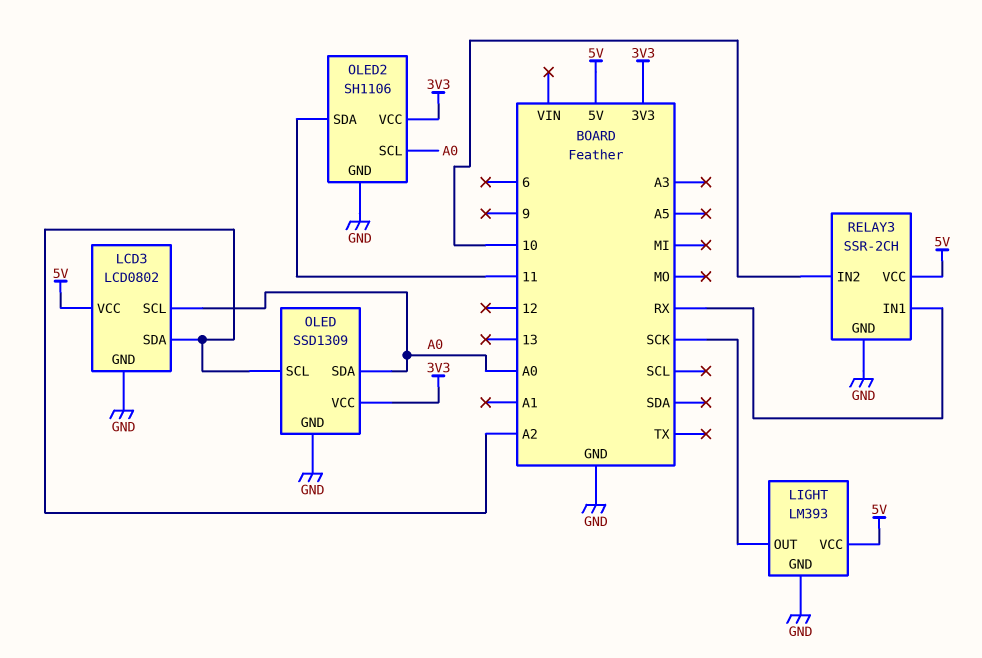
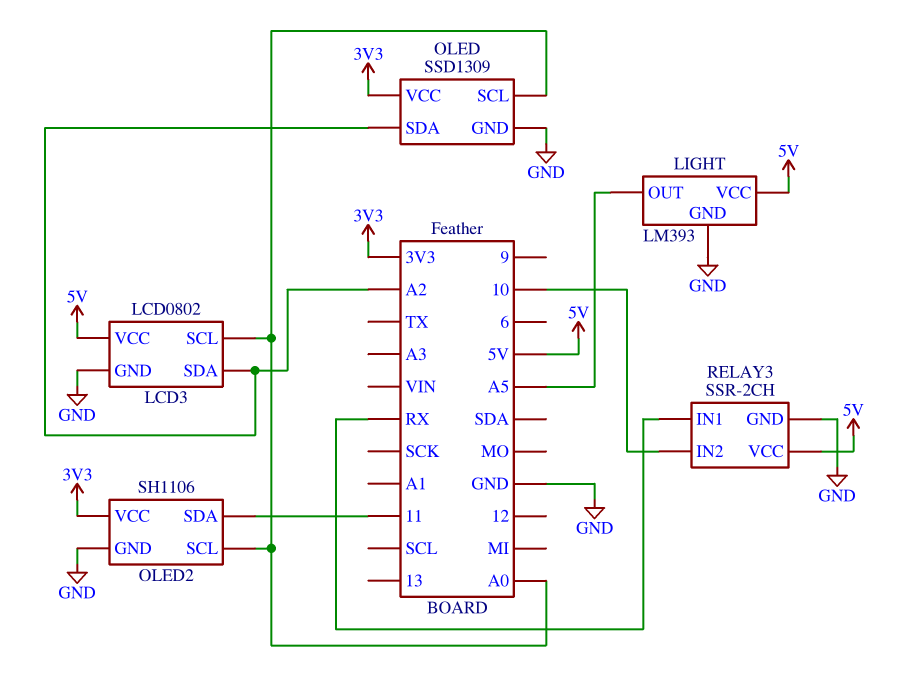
LIGHT pin OUT: SCK -> A5
OLED pin SCL: A2 -> A0
OLED pin SDA: A0 -> A2

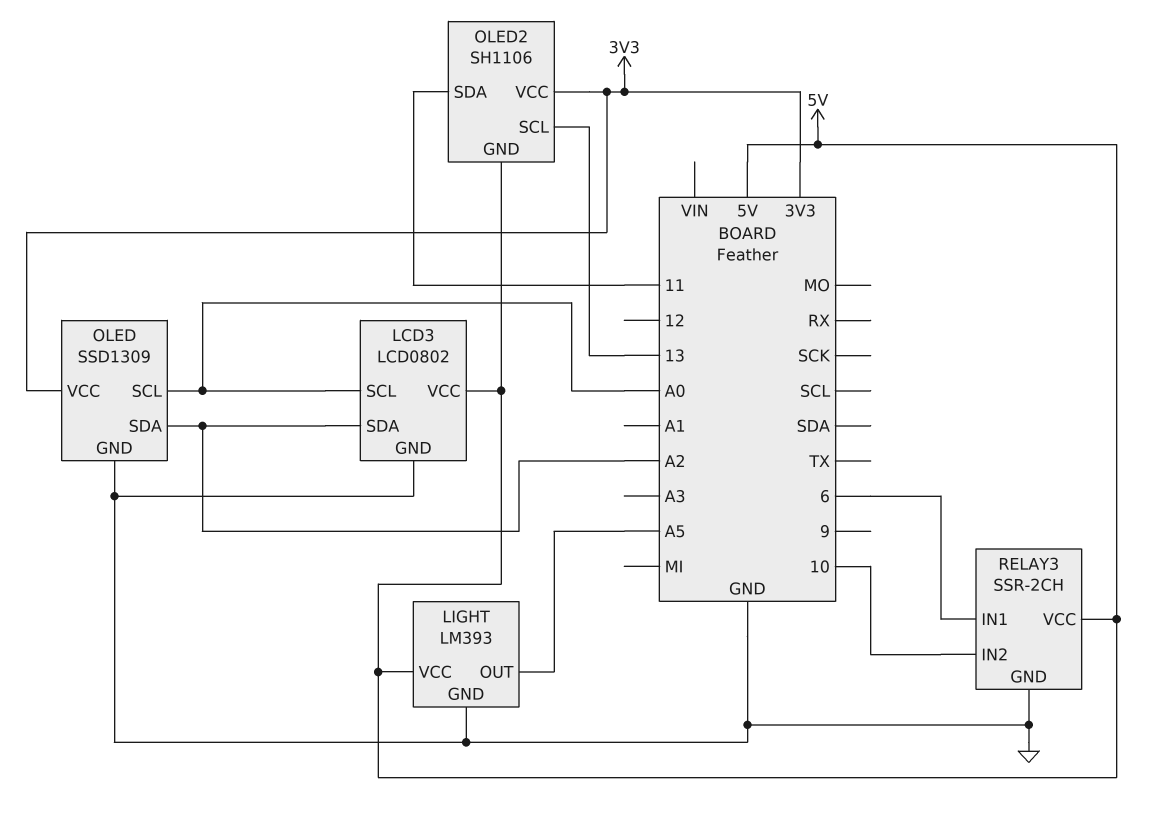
OLED2 pin GND: GND -> 5V
OLED2 pin SCL: A0 -> 13
RELAY3 pin IN1: RX -> 6

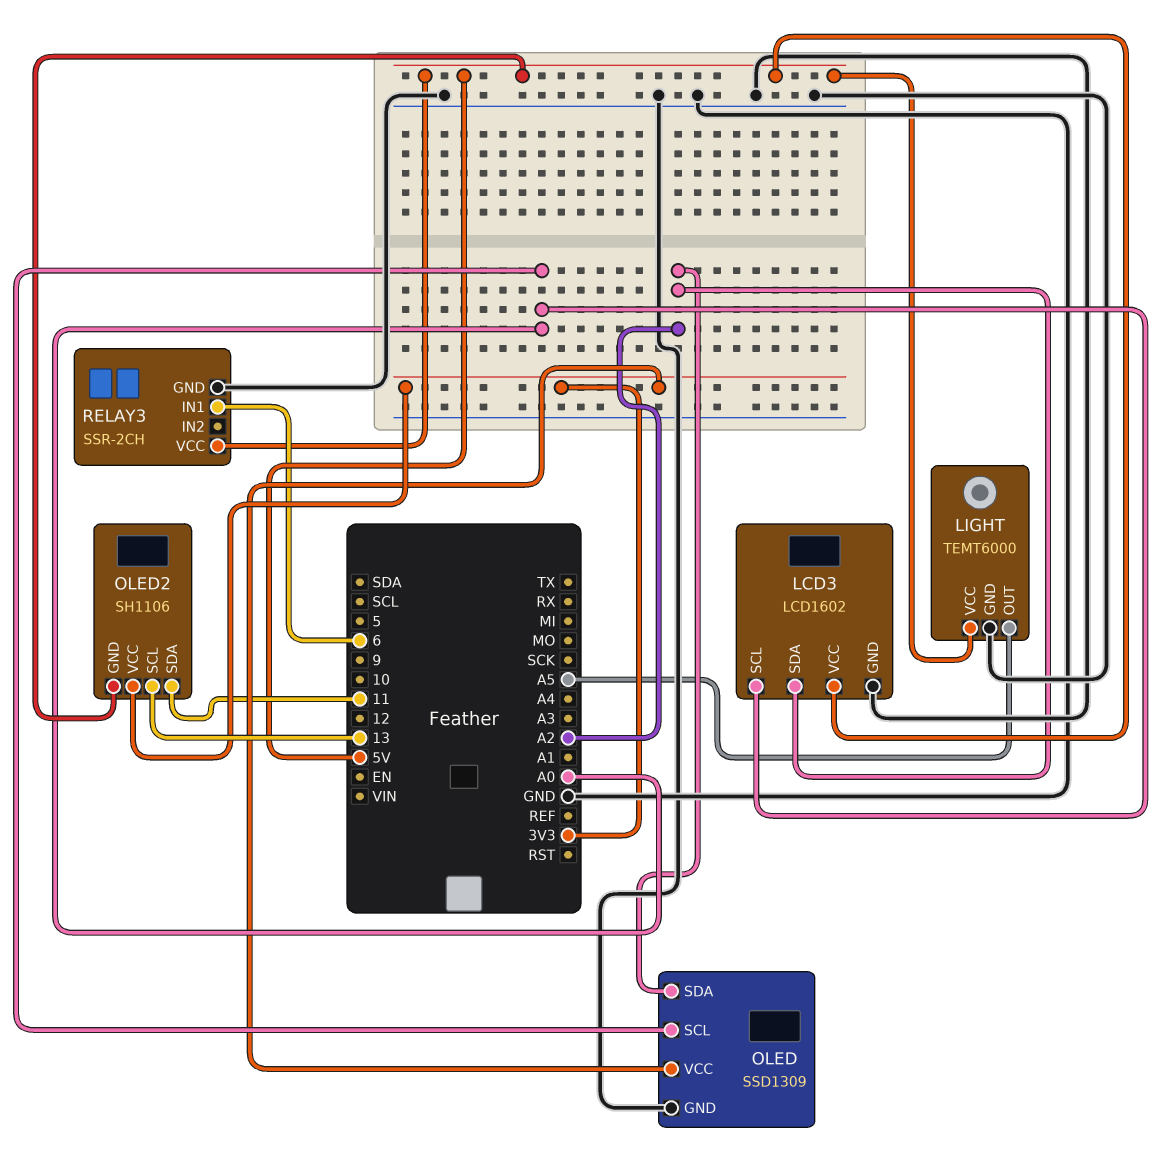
LCD3: LCD0802 -> LCD1602
LIGHT: LM393 -> TEMT6000
RELAY3 pin IN2: 10 -> none

